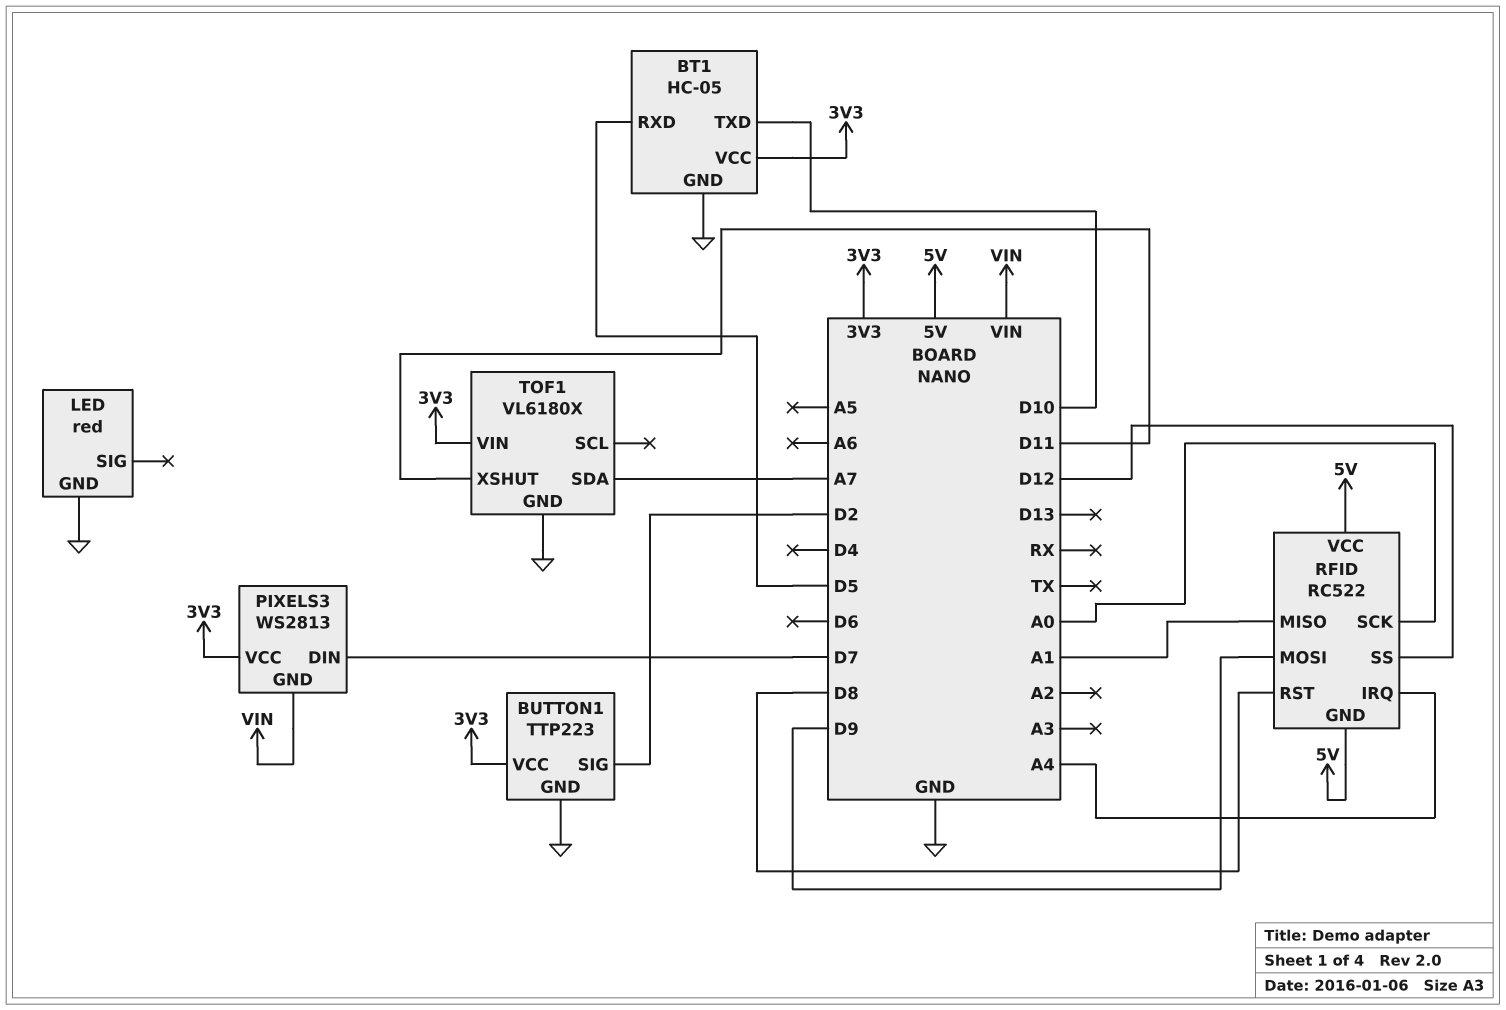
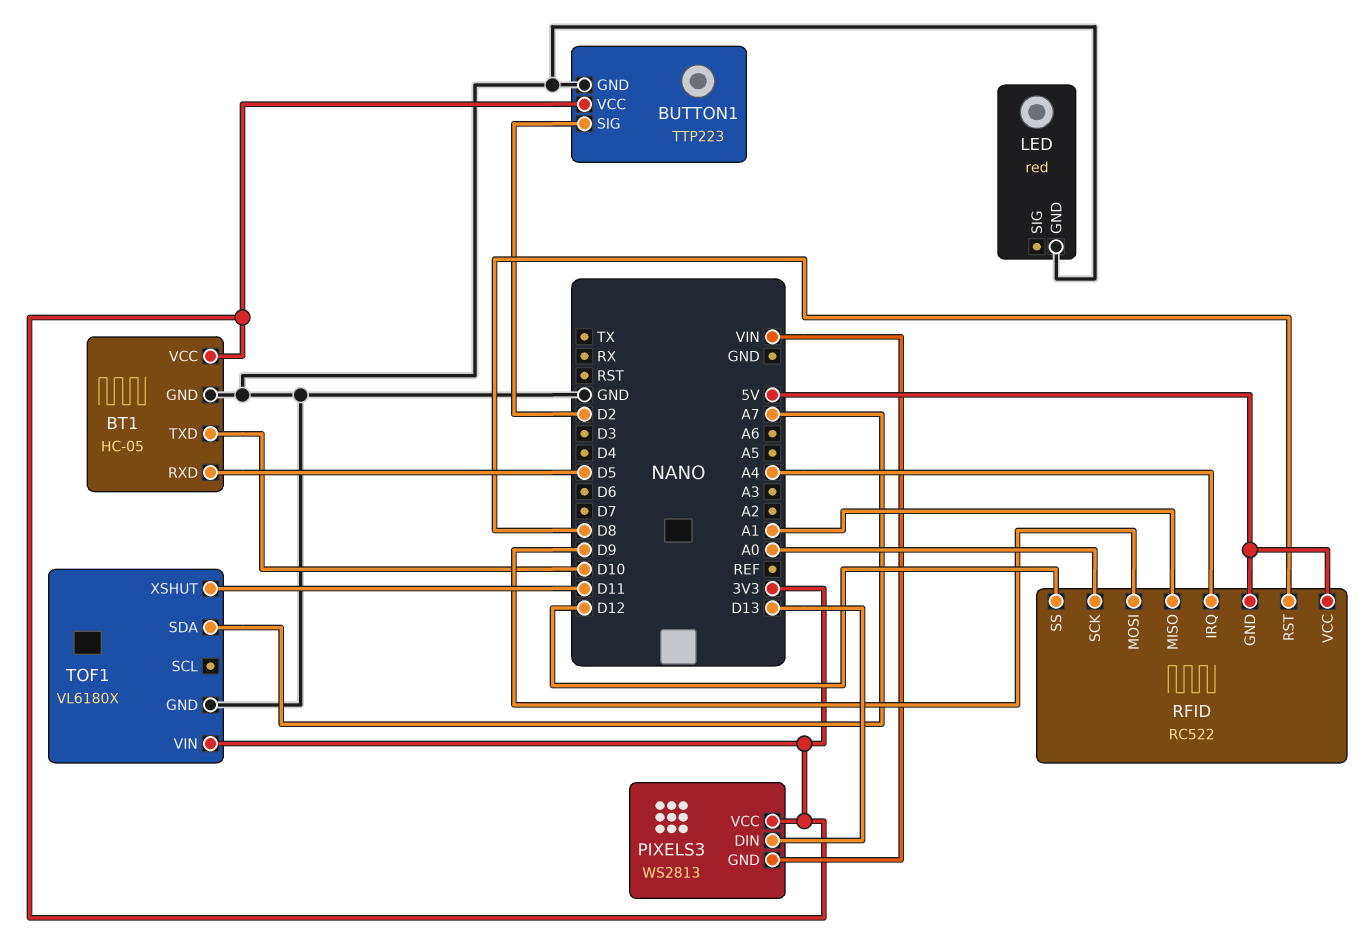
PIXELS3 pin DIN: D7 -> D13

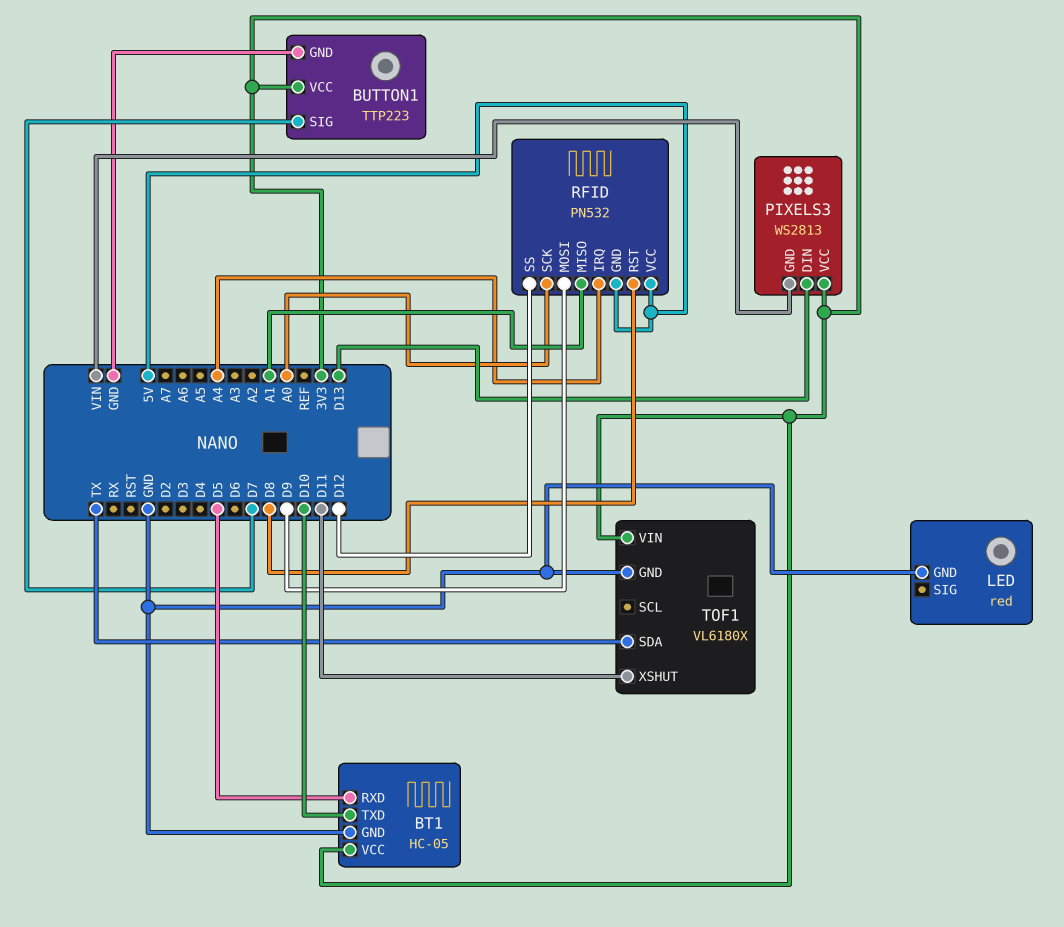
BUTTON1 pin SIG: D2 -> D7
RFID: RC522 -> PN532
TOF1 pin SDA: A7 -> TX

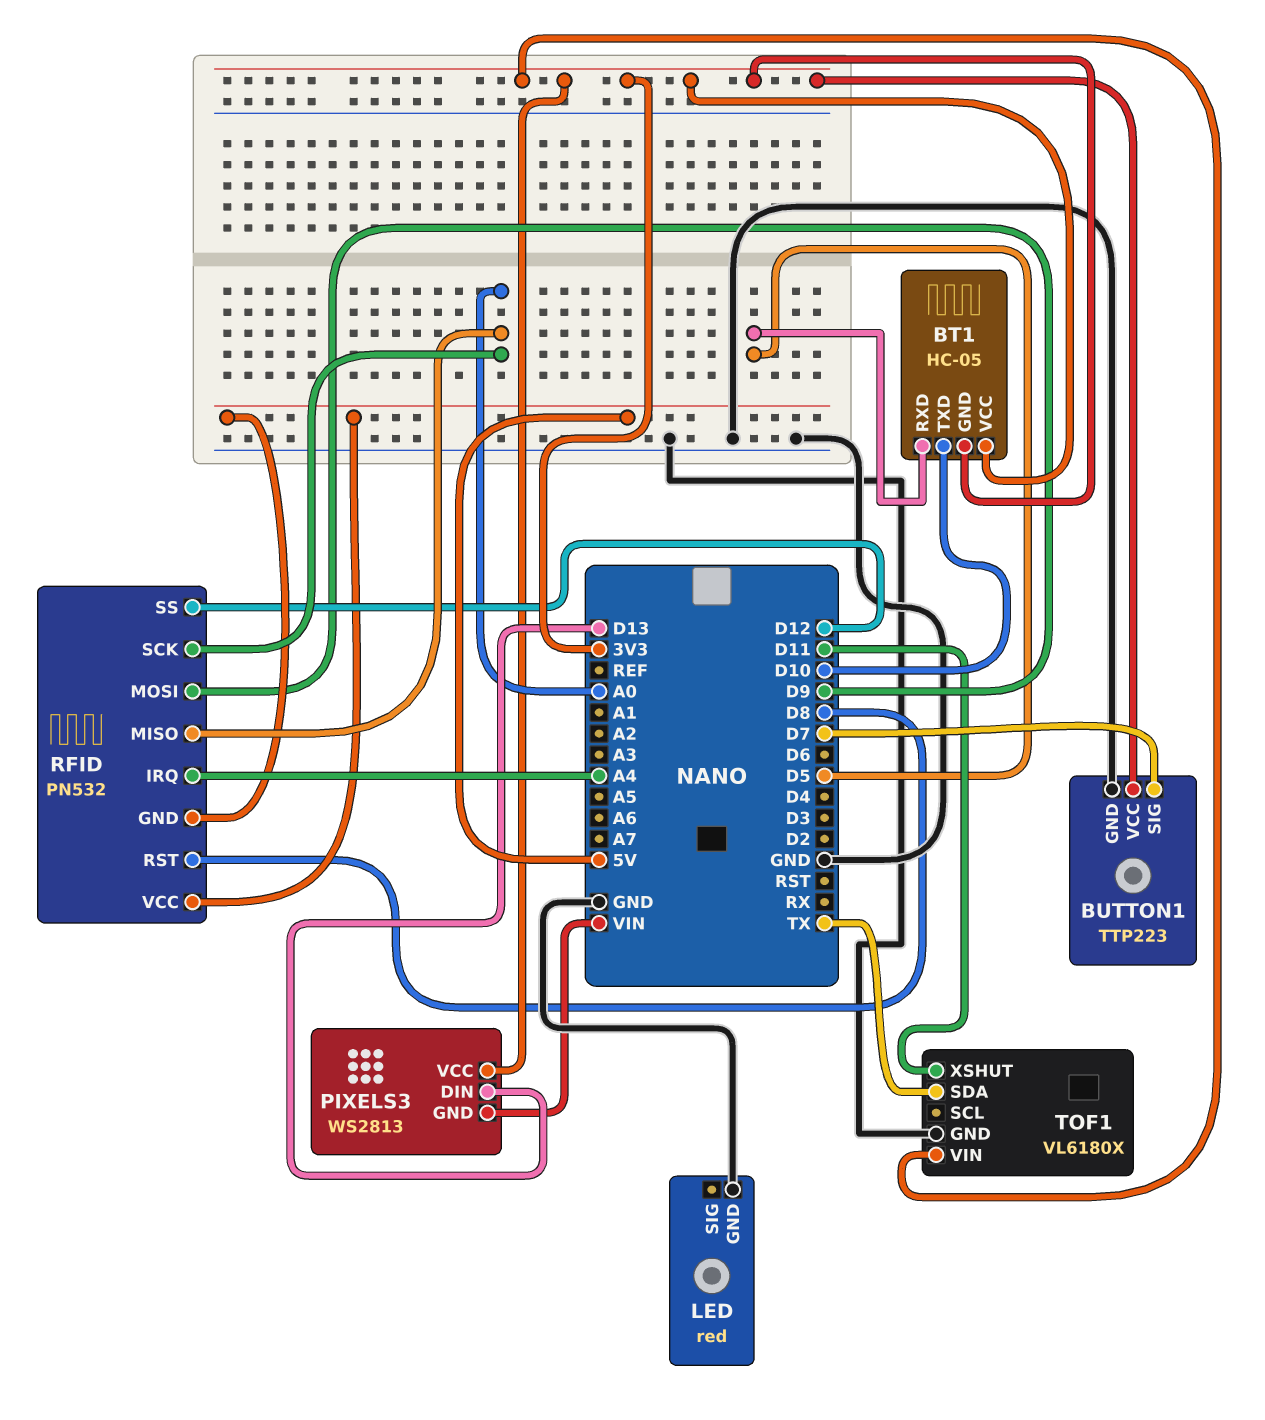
BT1 pin GND: GND -> 3V3
RFID pin MISO: A1 -> A0

